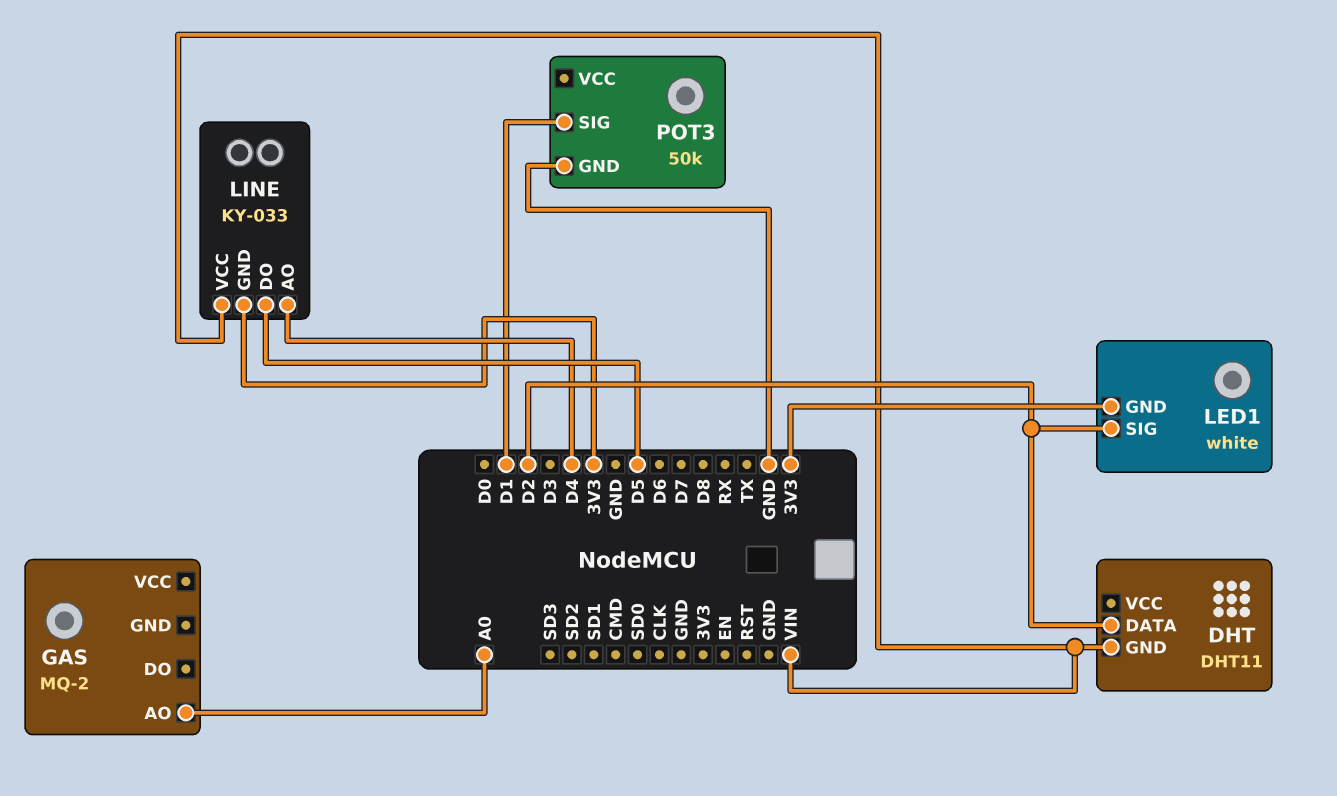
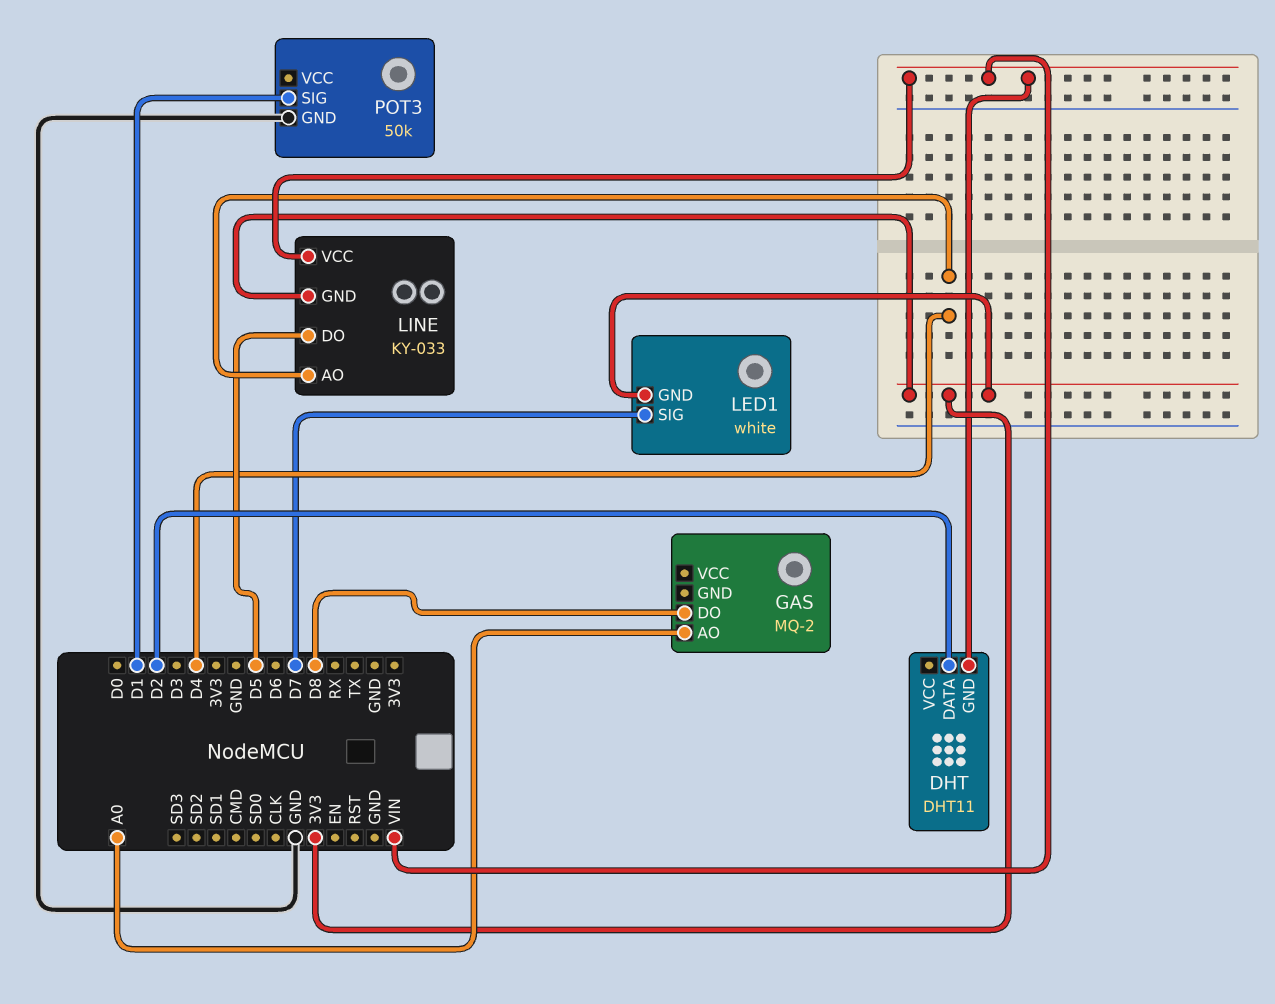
GAS pin DO: none -> D8
LED1 pin SIG: D2 -> D7

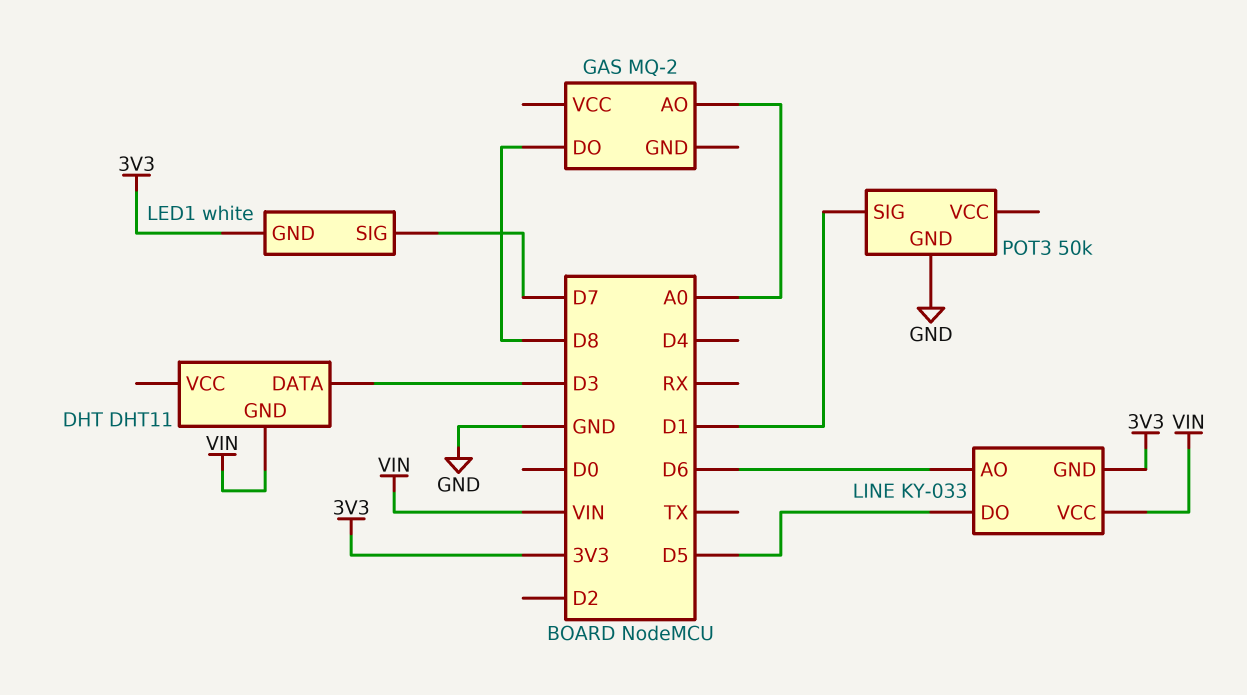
DHT pin DATA: D2 -> D3
LINE pin AO: D4 -> D6

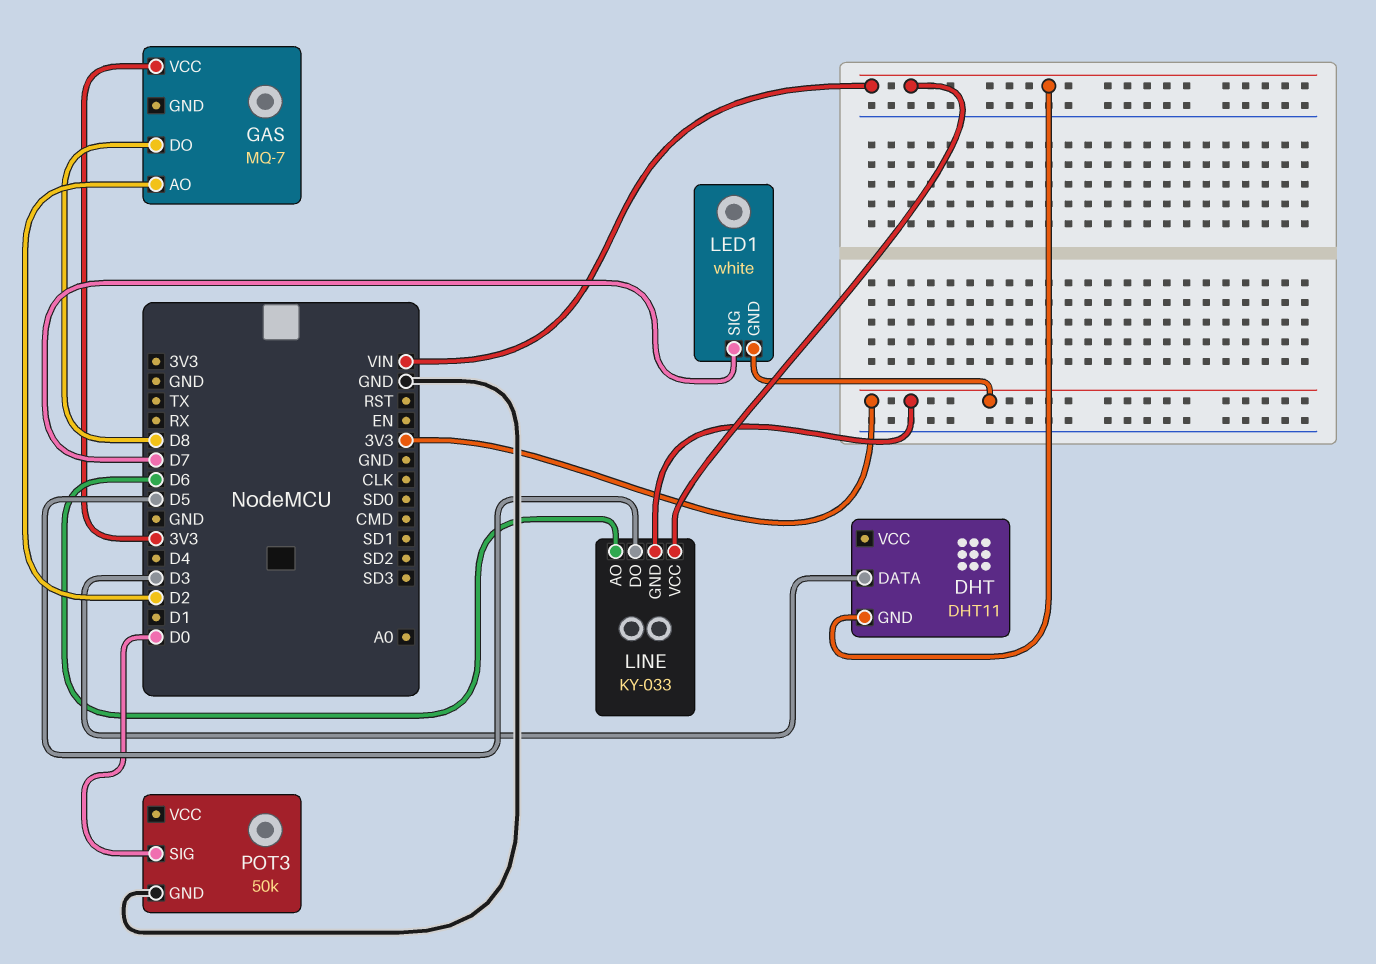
GAS: MQ-2 -> MQ-7
GAS pin AO: A0 -> D2
GAS pin VCC: none -> 3V3
POT3 pin SIG: D1 -> D0

